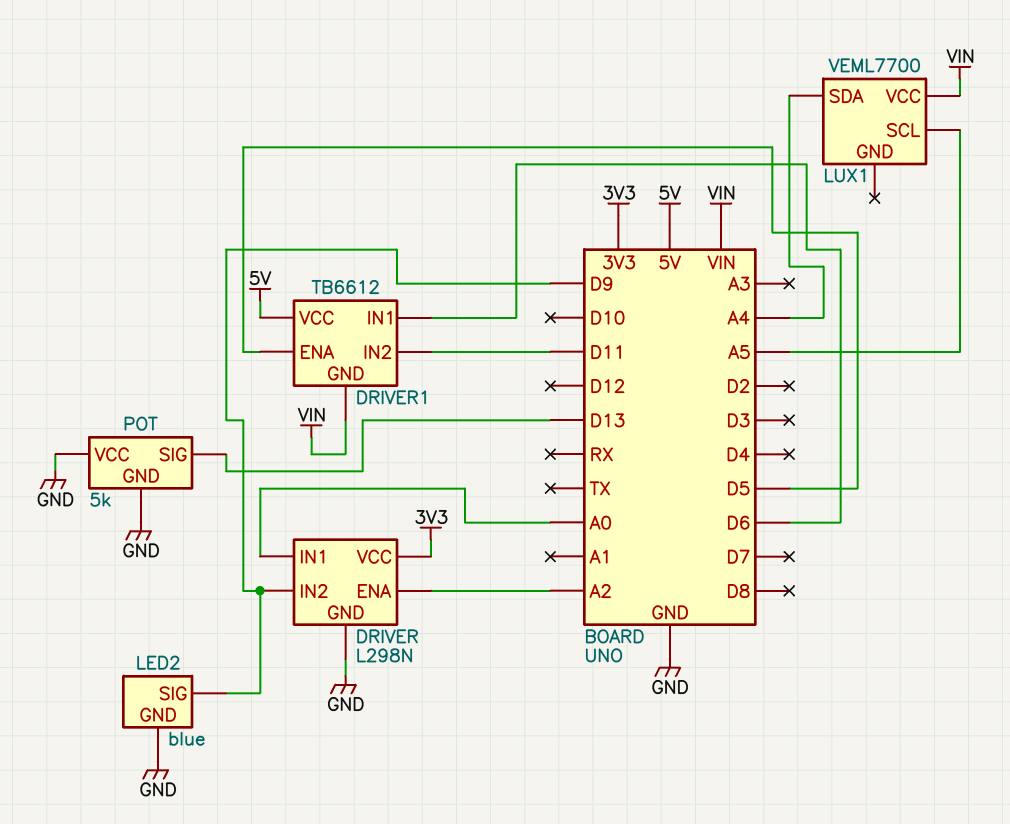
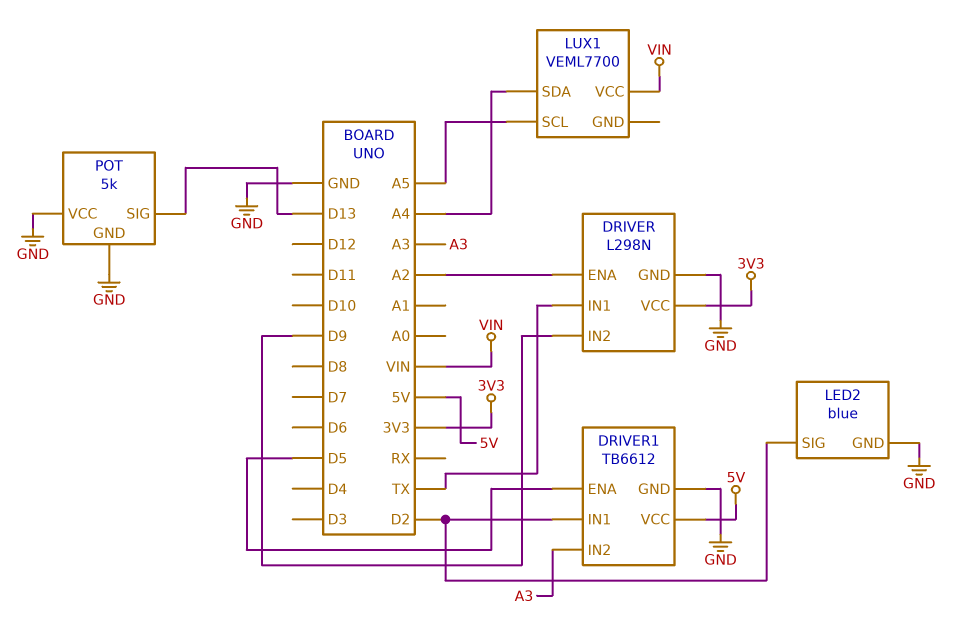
DRIVER pin IN1: A0 -> TX
DRIVER1 pin GND: VIN -> GND
DRIVER1 pin IN1: D6 -> D2
DRIVER1 pin IN2: D11 -> A3
LED2 pin SIG: D9 -> D2

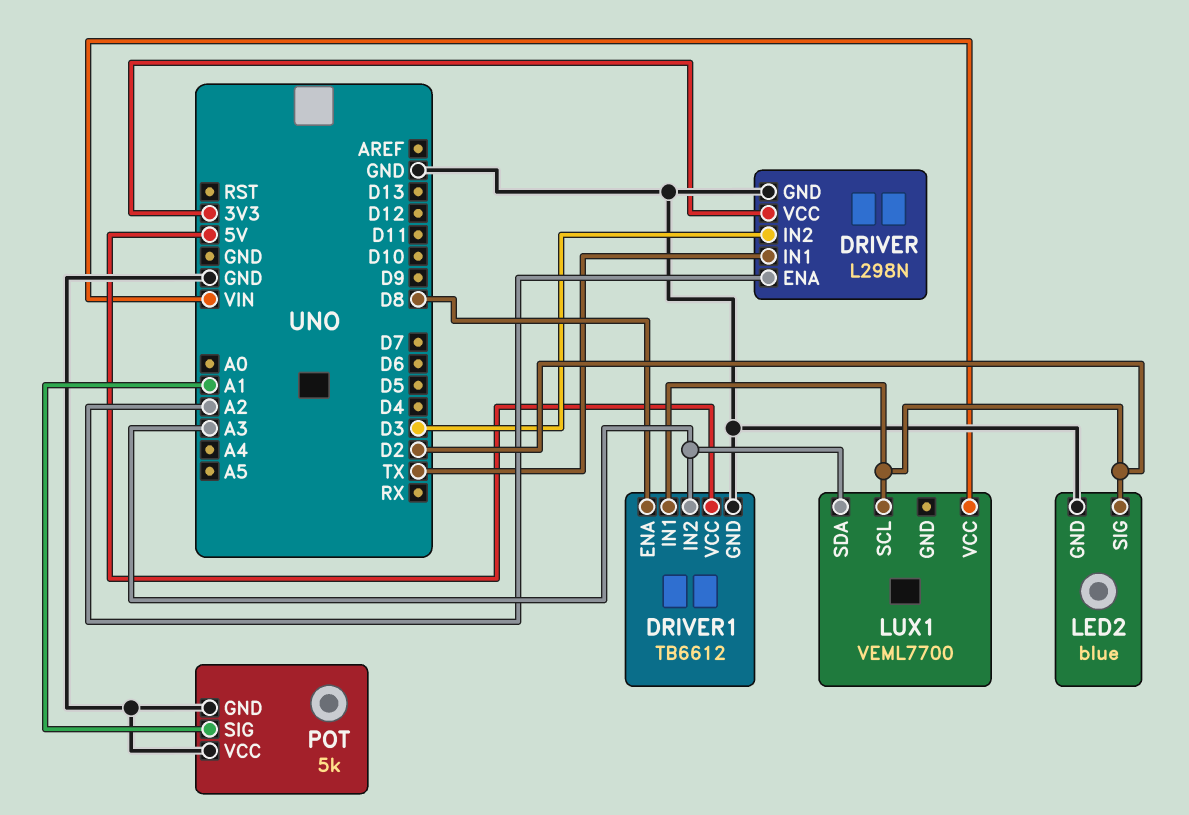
DRIVER pin IN2: D9 -> D3
DRIVER1 pin ENA: D5 -> D8
LUX1 pin SCL: A5 -> D2
LUX1 pin SDA: A4 -> A3
POT pin SIG: D13 -> A1

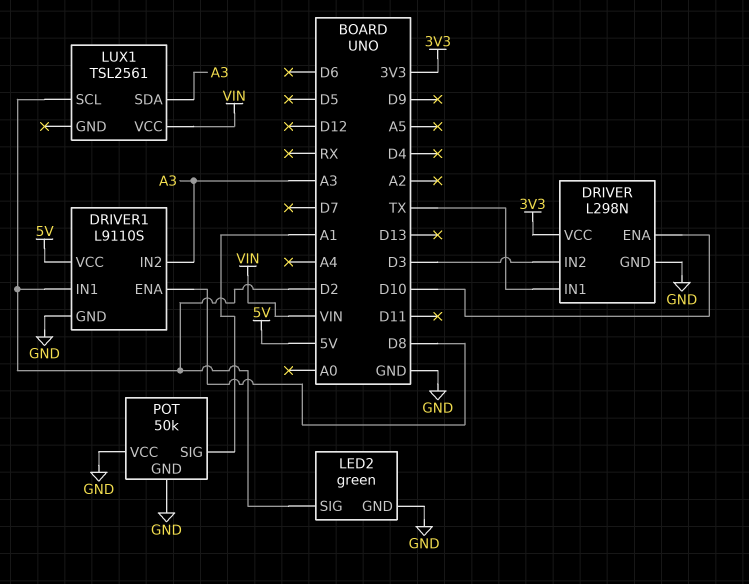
DRIVER pin ENA: A2 -> D10
DRIVER1: TB6612 -> L9110S
LED2: blue -> green
LUX1: VEML7700 -> TSL2561
POT: 5k -> 50k

